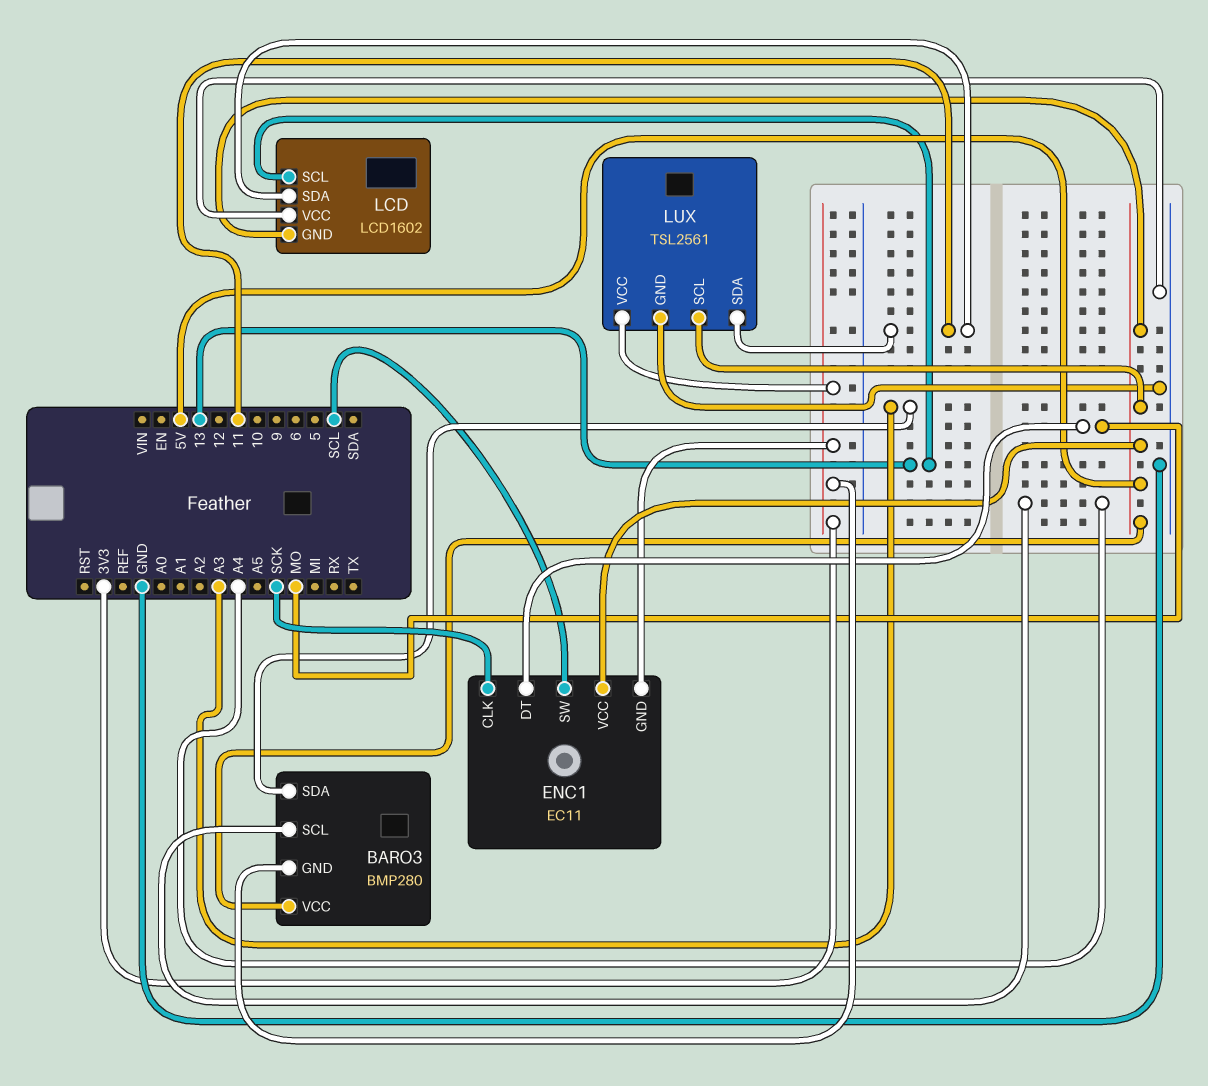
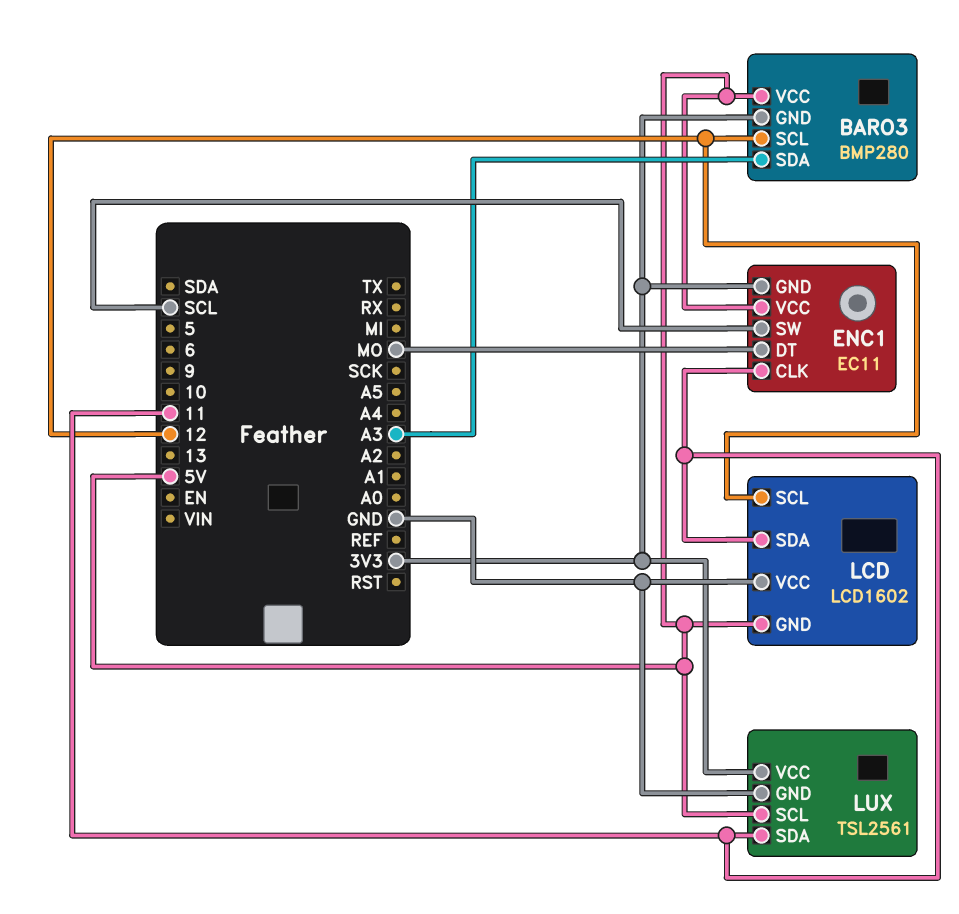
BARO3 pin SCL: A4 -> 12
ENC1 pin CLK: SCK -> 11
LCD pin SCL: 13 -> 12

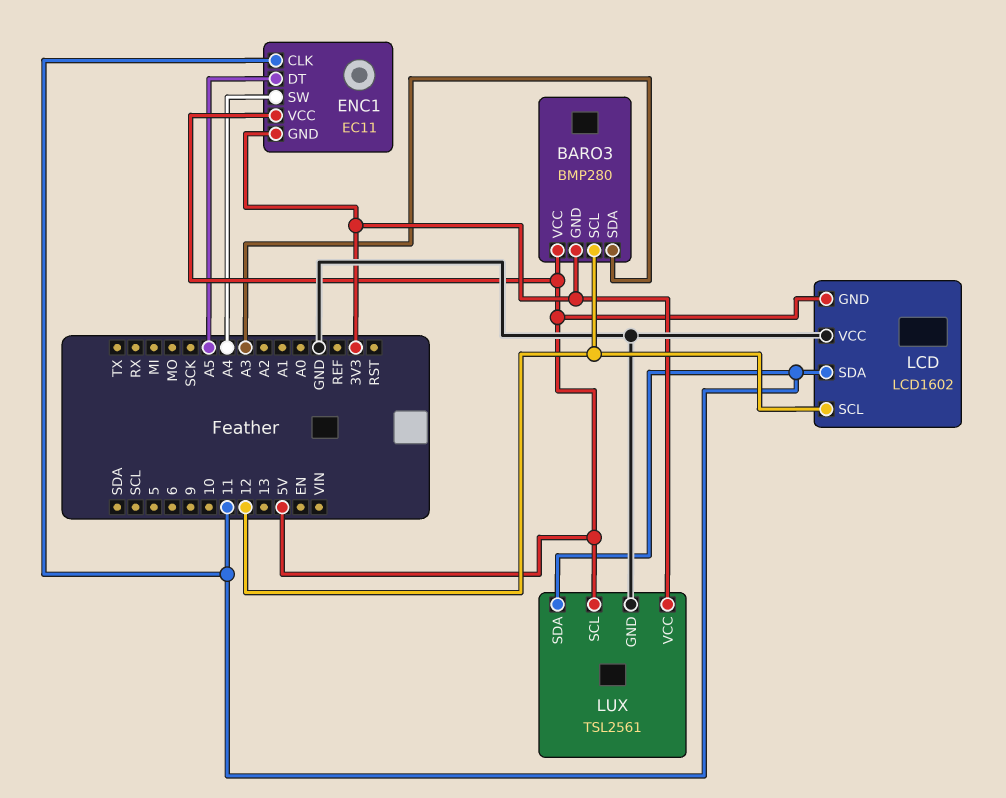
ENC1 pin DT: MO -> A5
ENC1 pin SW: SCL -> A4

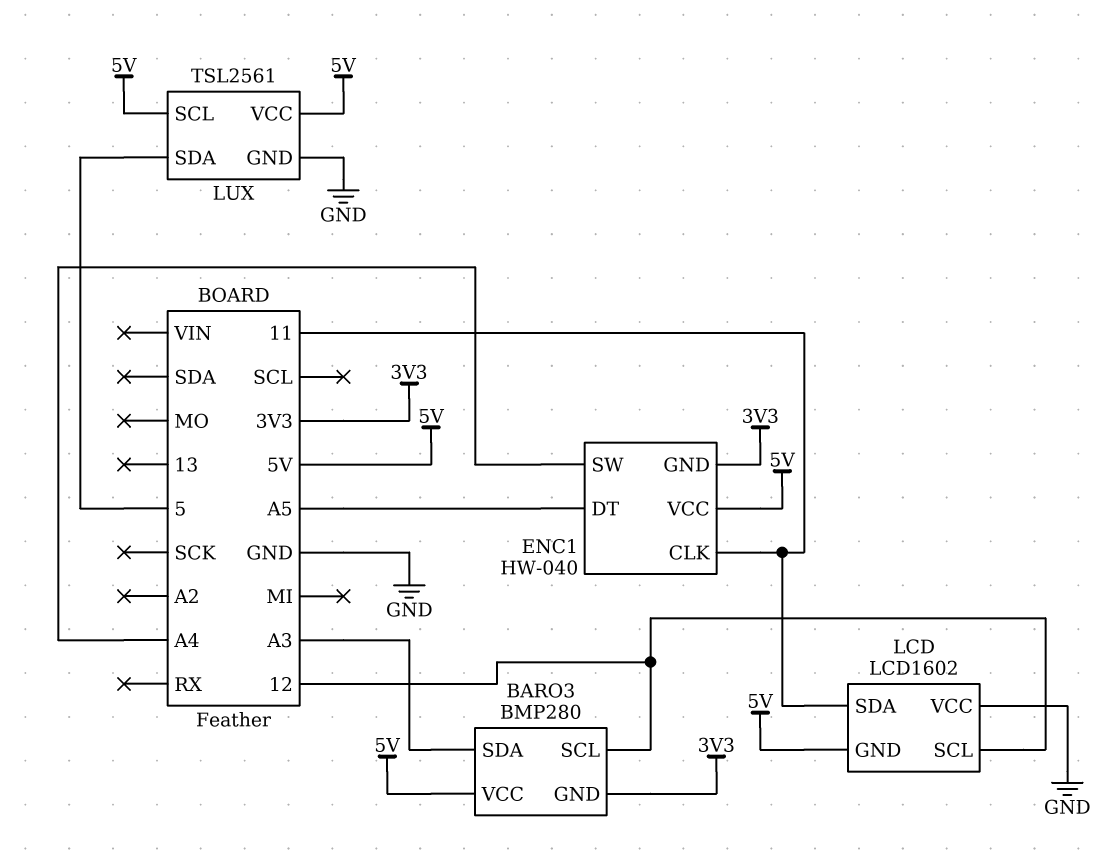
ENC1: EC11 -> HW-040
LUX pin SDA: 11 -> 5
LUX pin VCC: 3V3 -> 5V

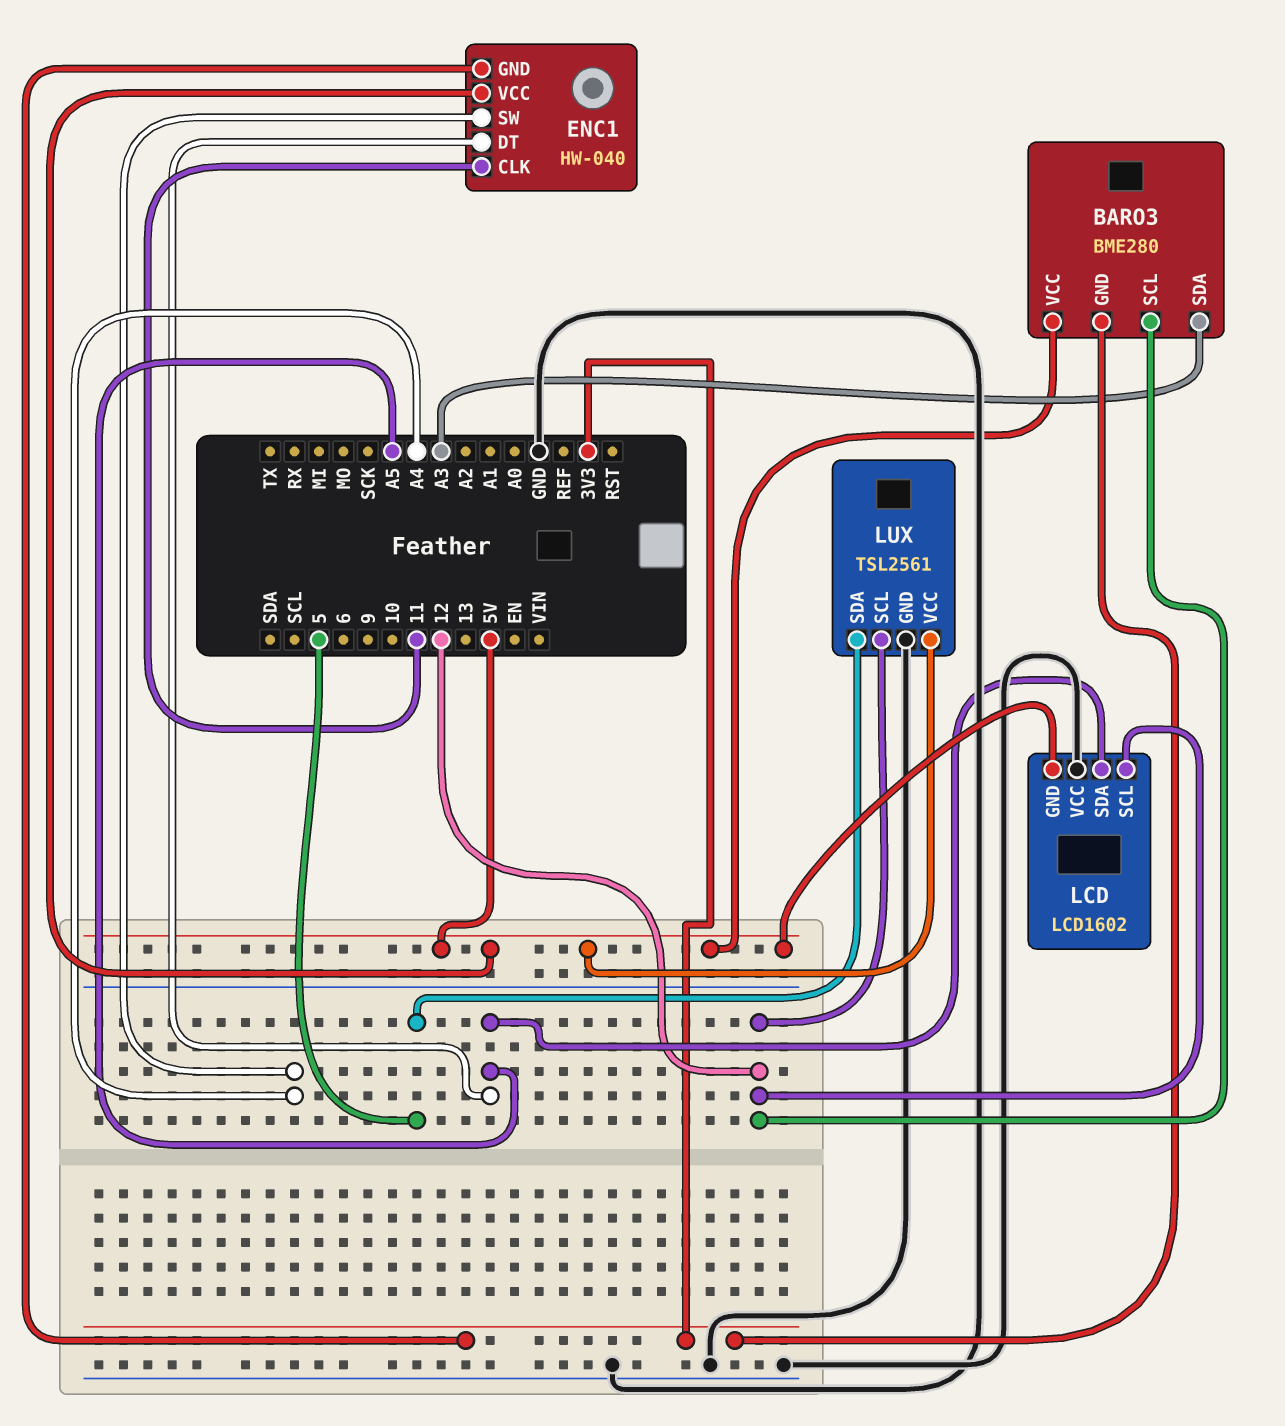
BARO3: BMP280 -> BME280
LCD pin SDA: 11 -> A5
LUX pin SCL: 5V -> 12

